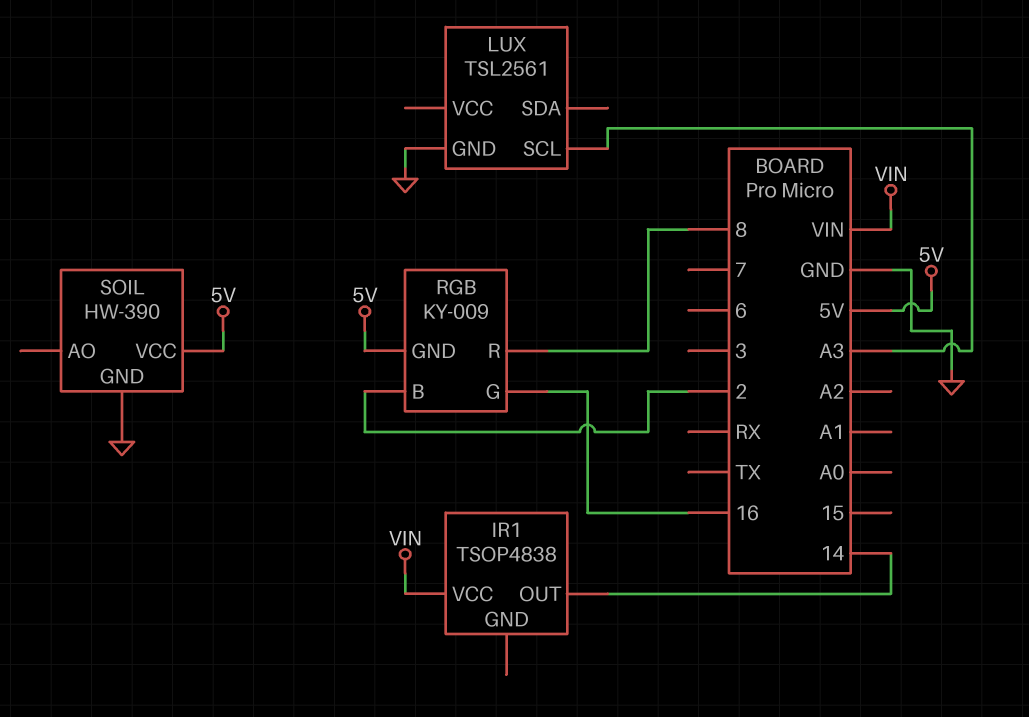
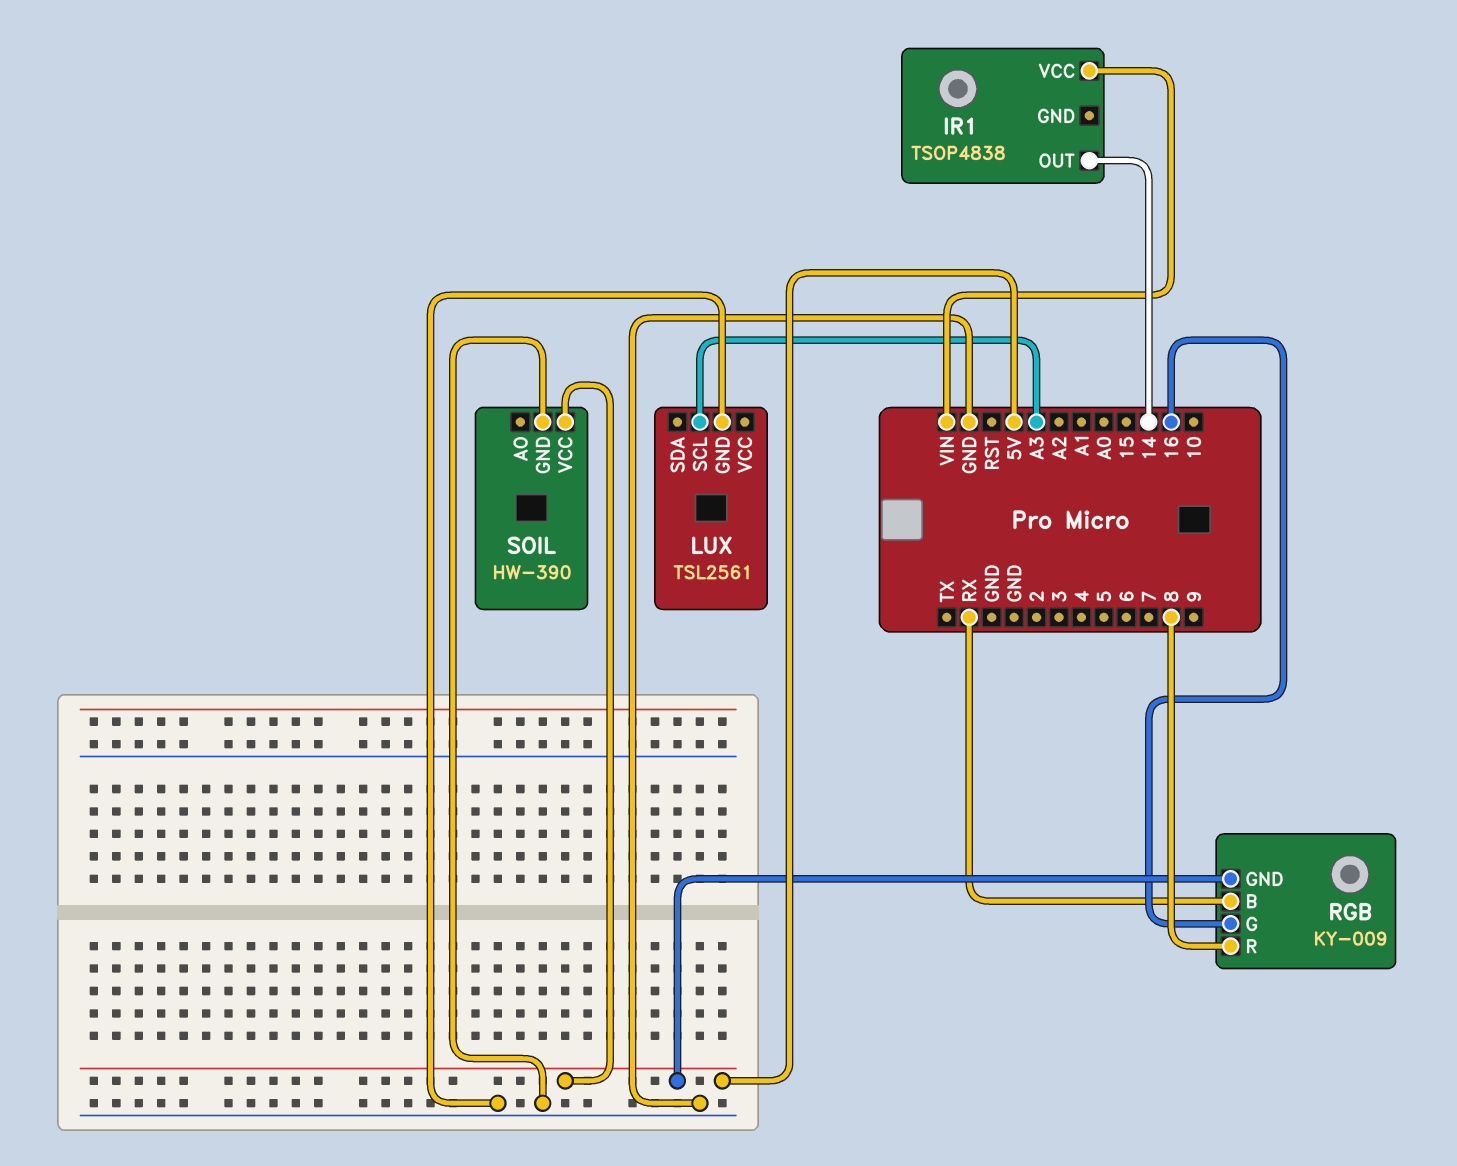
RGB pin B: 2 -> RX

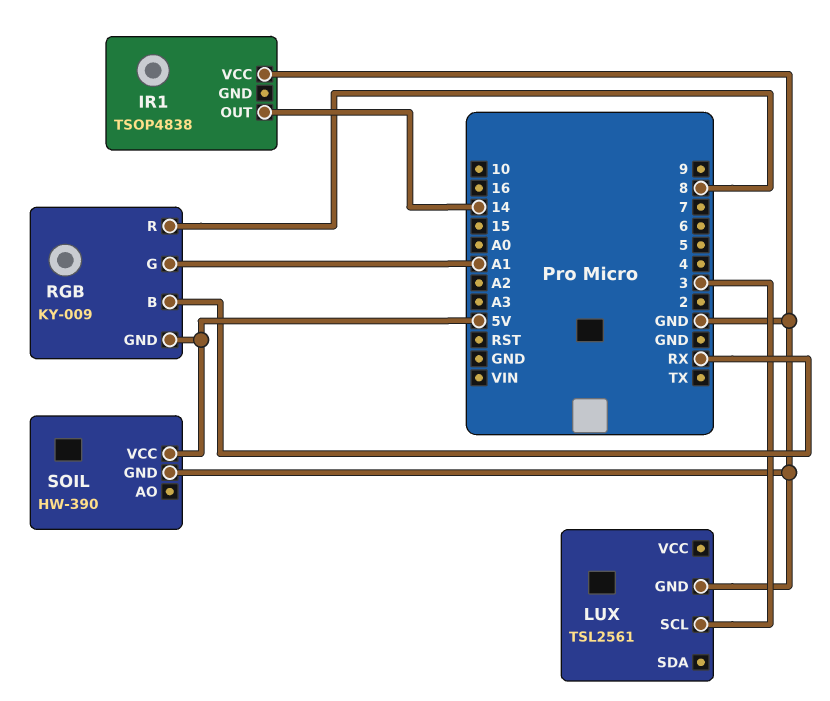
IR1 pin VCC: VIN -> GND
LUX pin SCL: A3 -> 3
RGB pin G: 16 -> A1

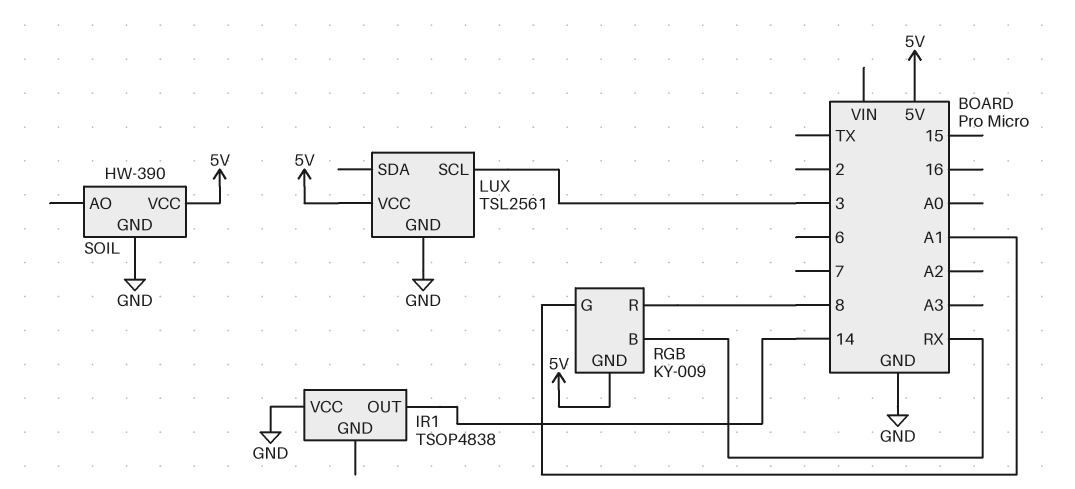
LUX pin VCC: none -> 5V

